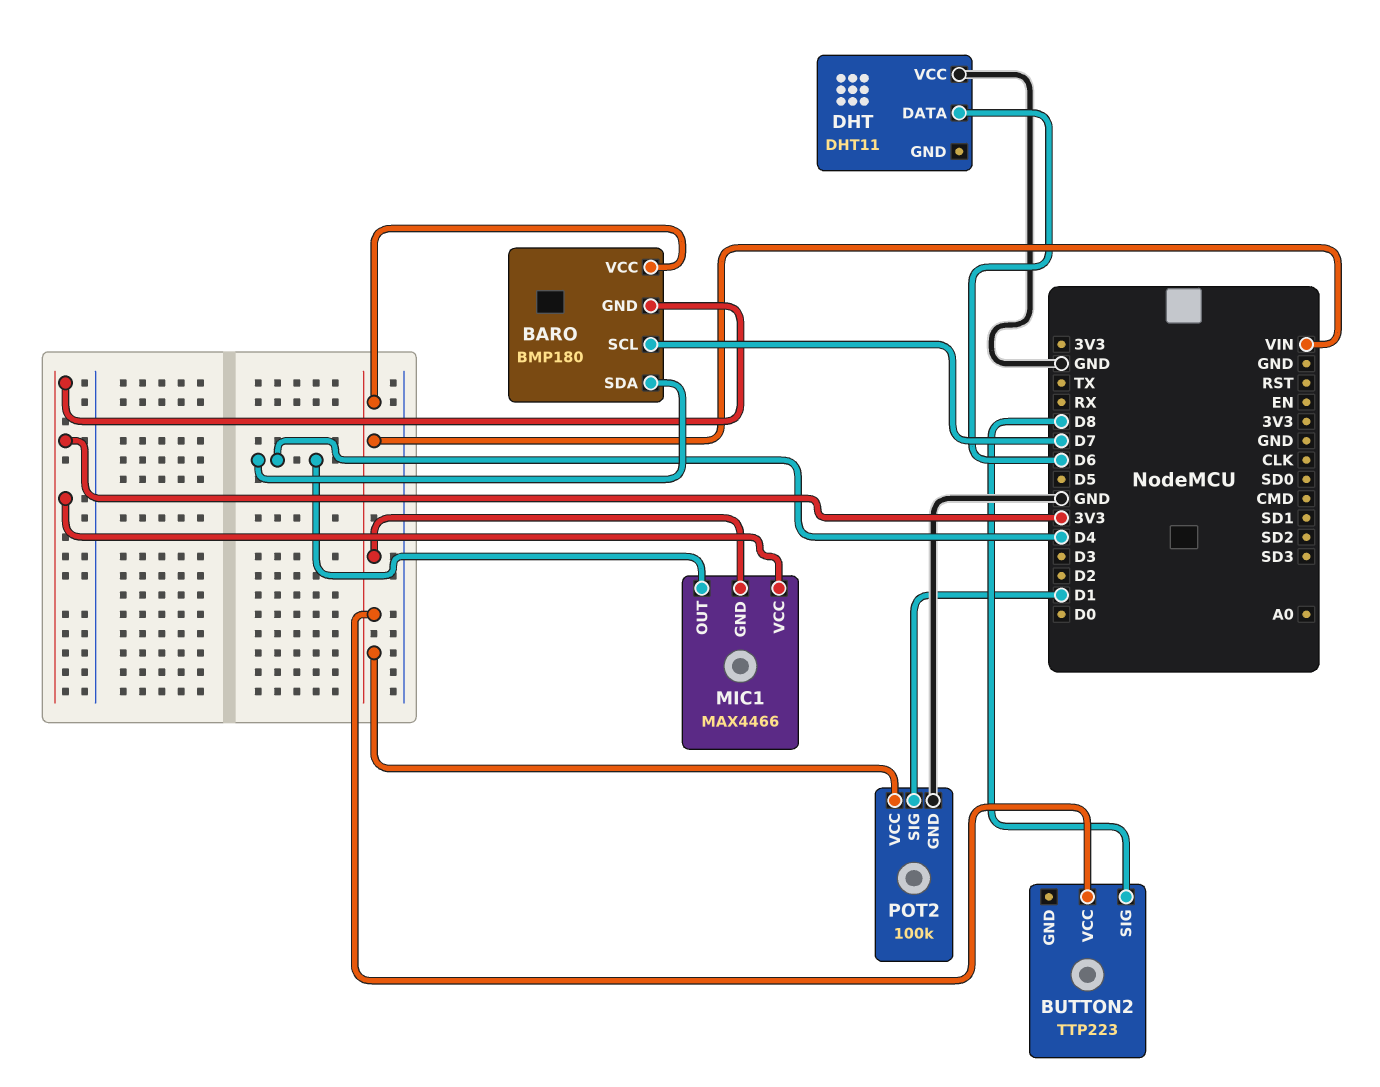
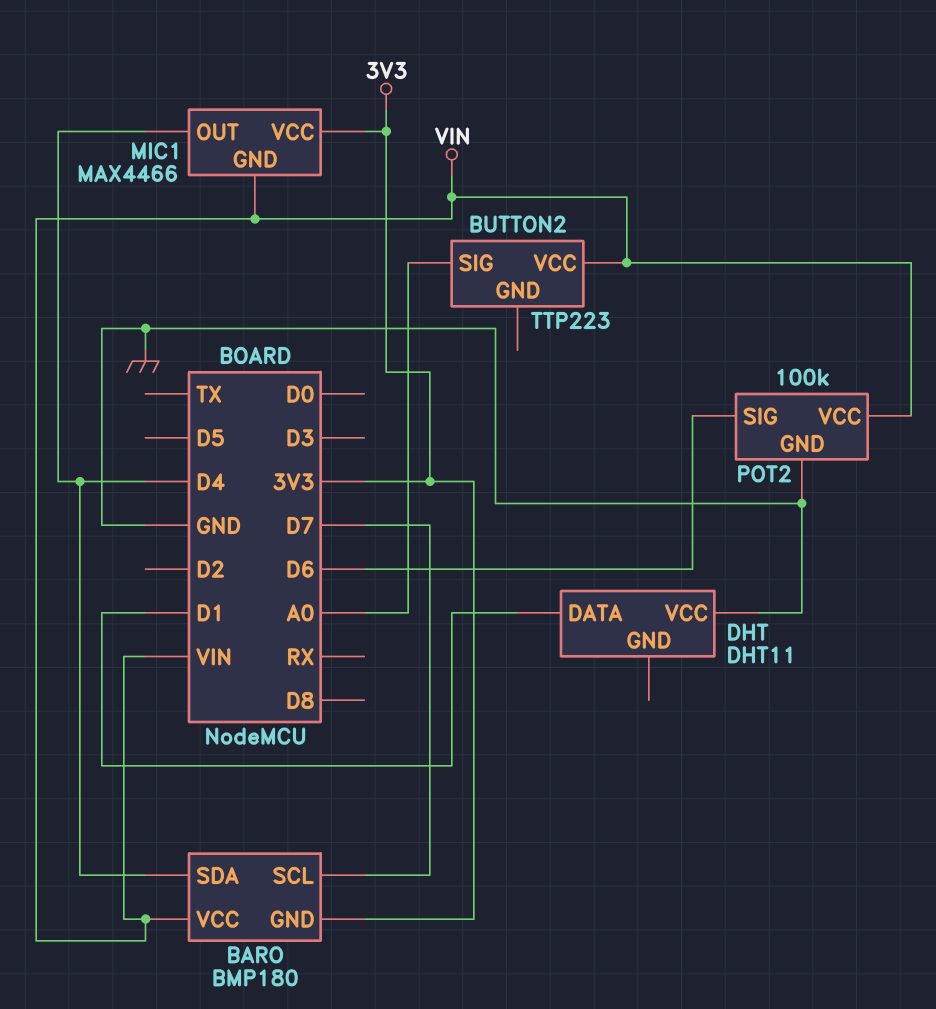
BUTTON2 pin SIG: D8 -> A0
DHT pin DATA: D6 -> D1
POT2 pin SIG: D1 -> D6

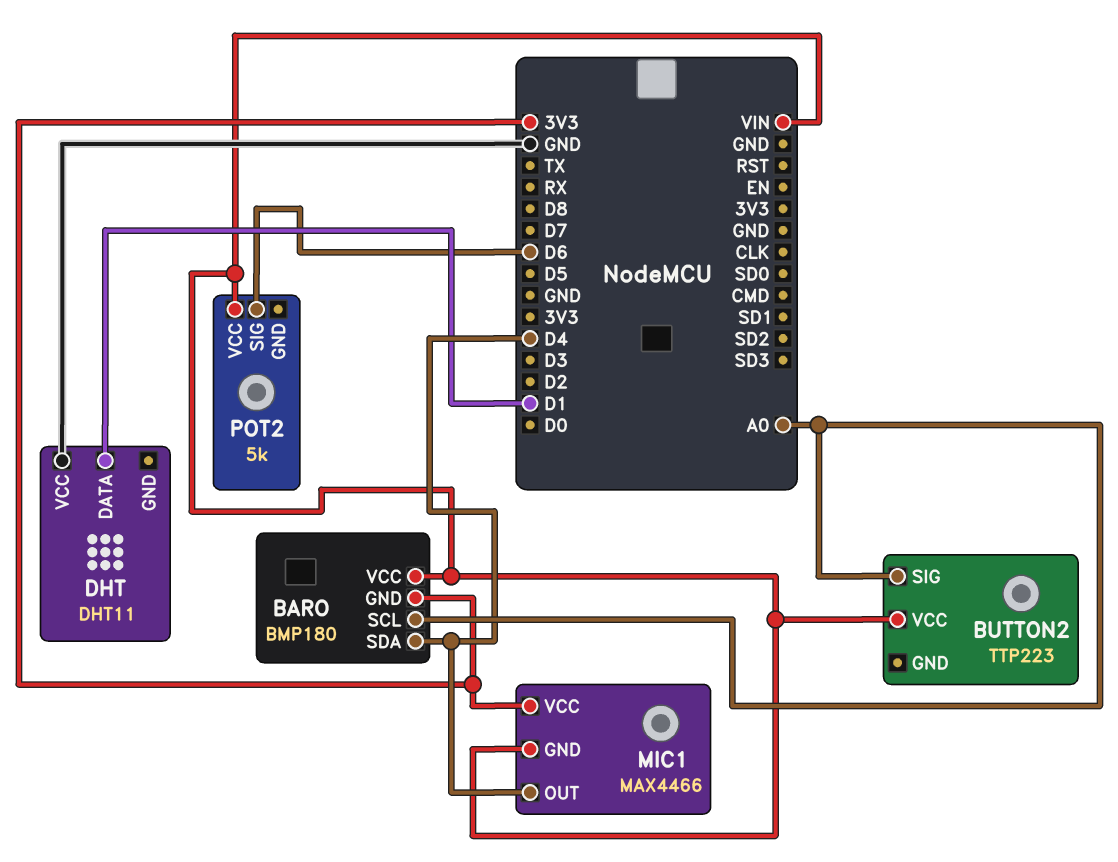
BARO pin SCL: D7 -> A0
POT2: 100k -> 5k
POT2 pin GND: GND -> none

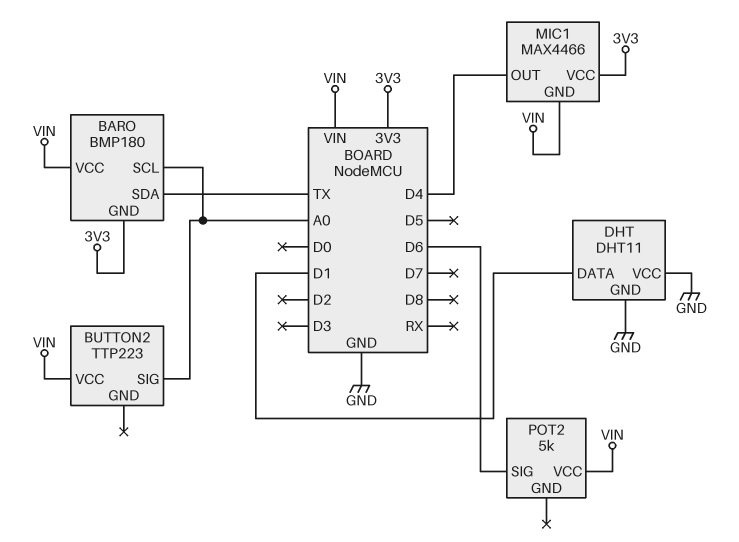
BARO pin SDA: D4 -> TX
DHT pin GND: none -> GND

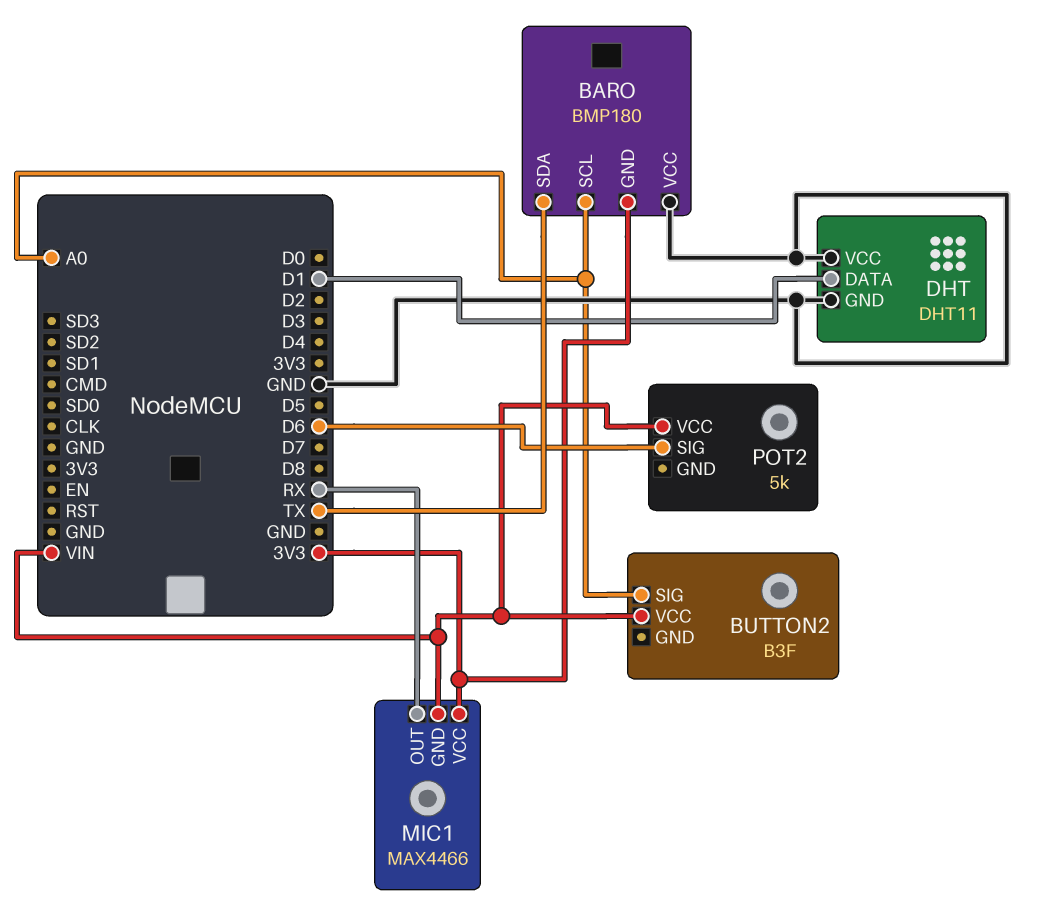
BARO pin VCC: VIN -> GND
BUTTON2: TTP223 -> B3F
MIC1 pin OUT: D4 -> RX

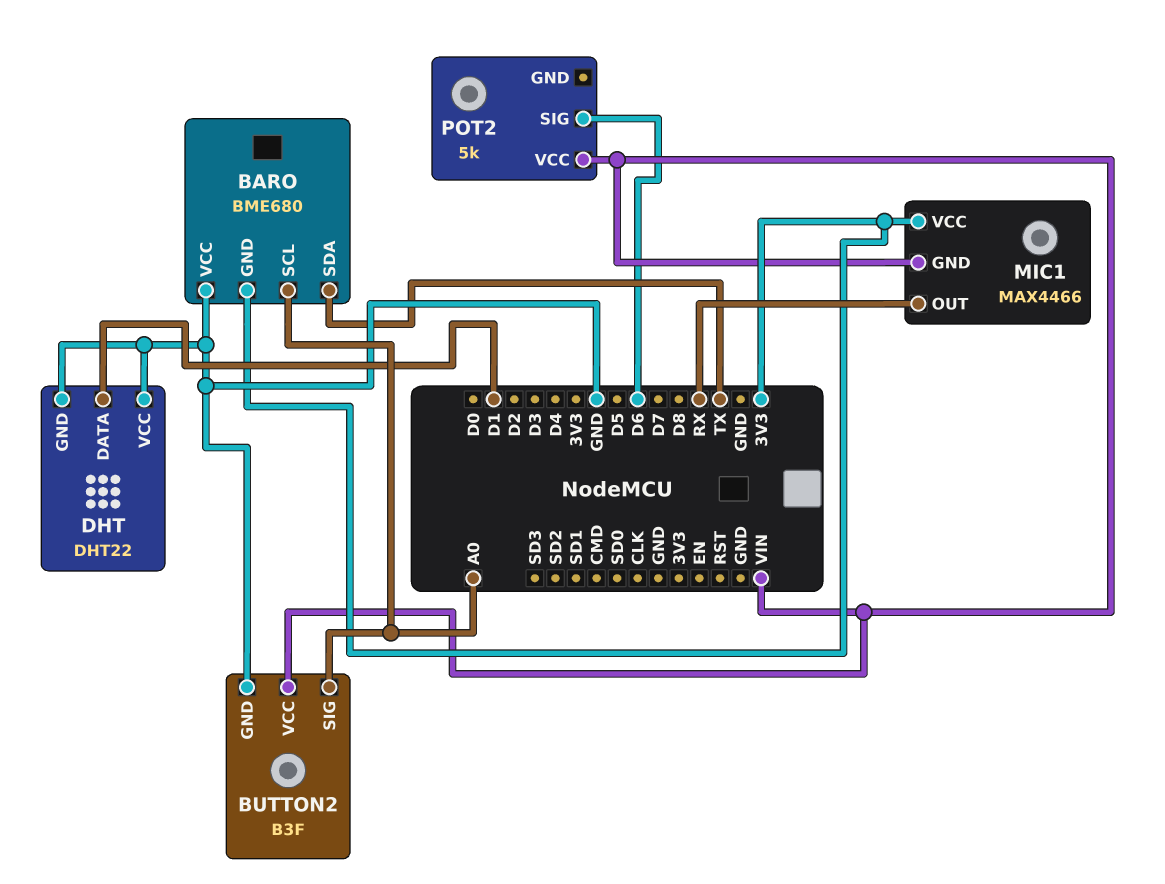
BARO: BMP180 -> BME680
BUTTON2 pin GND: none -> GND
DHT: DHT11 -> DHT22

